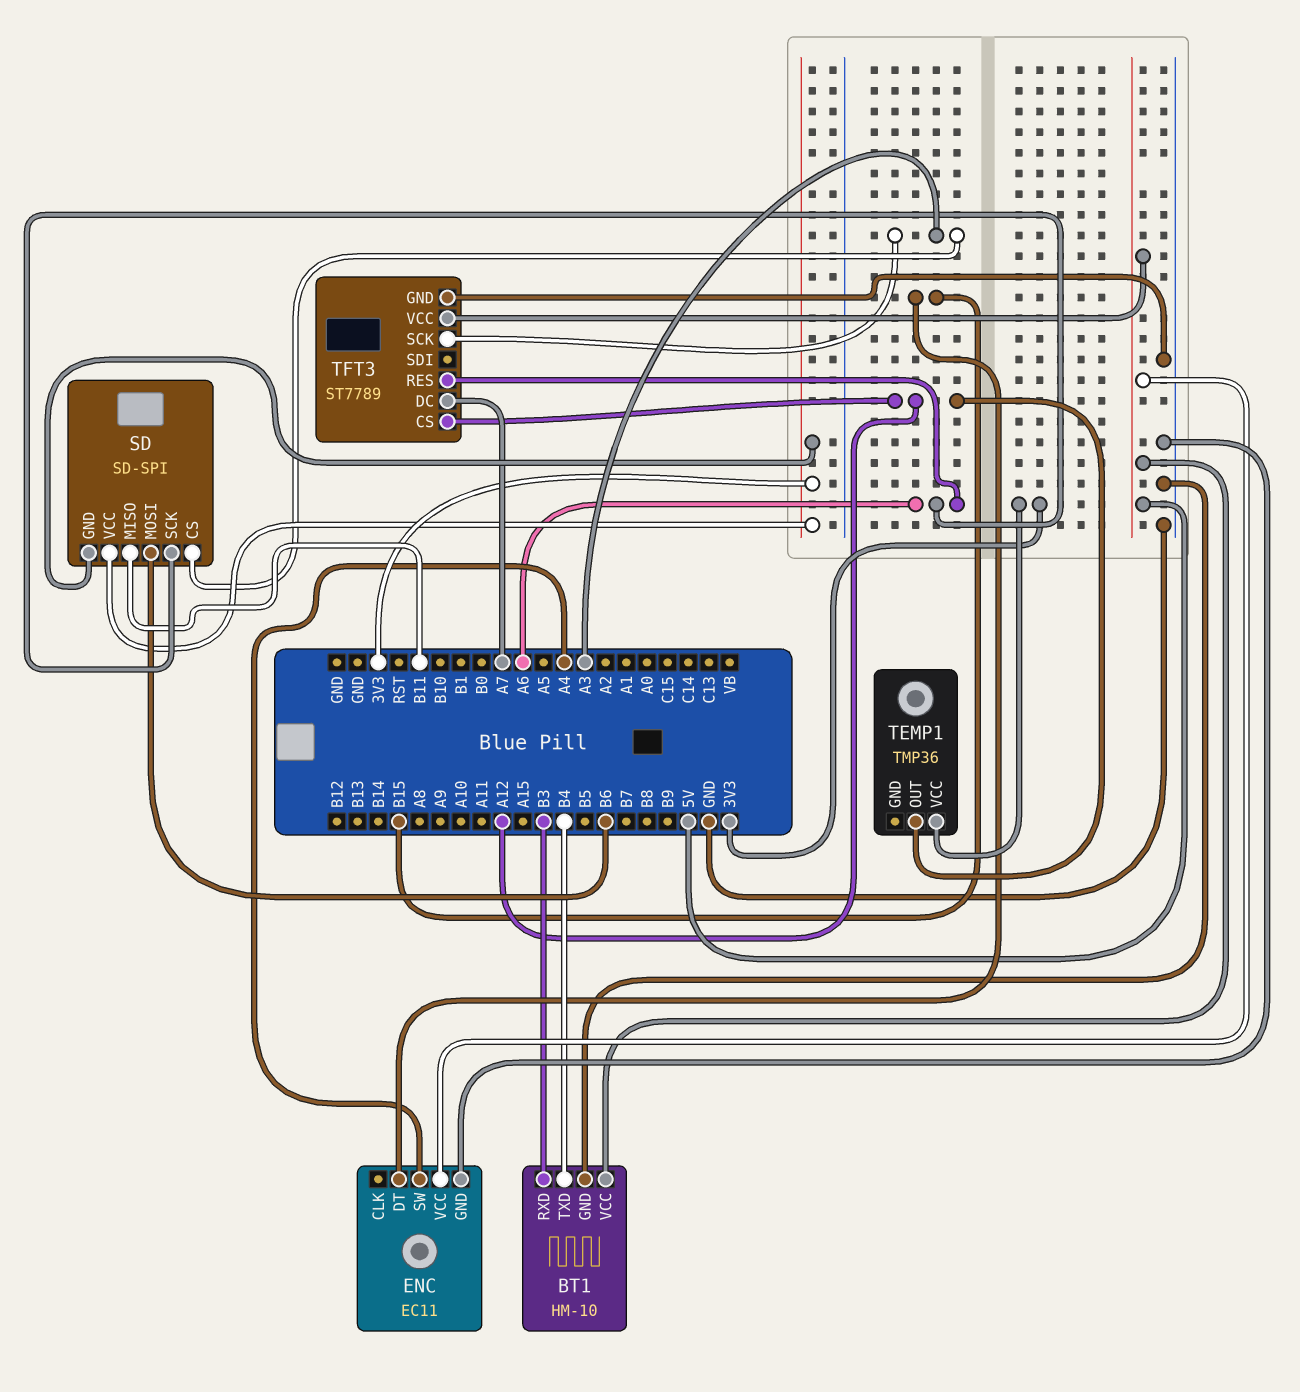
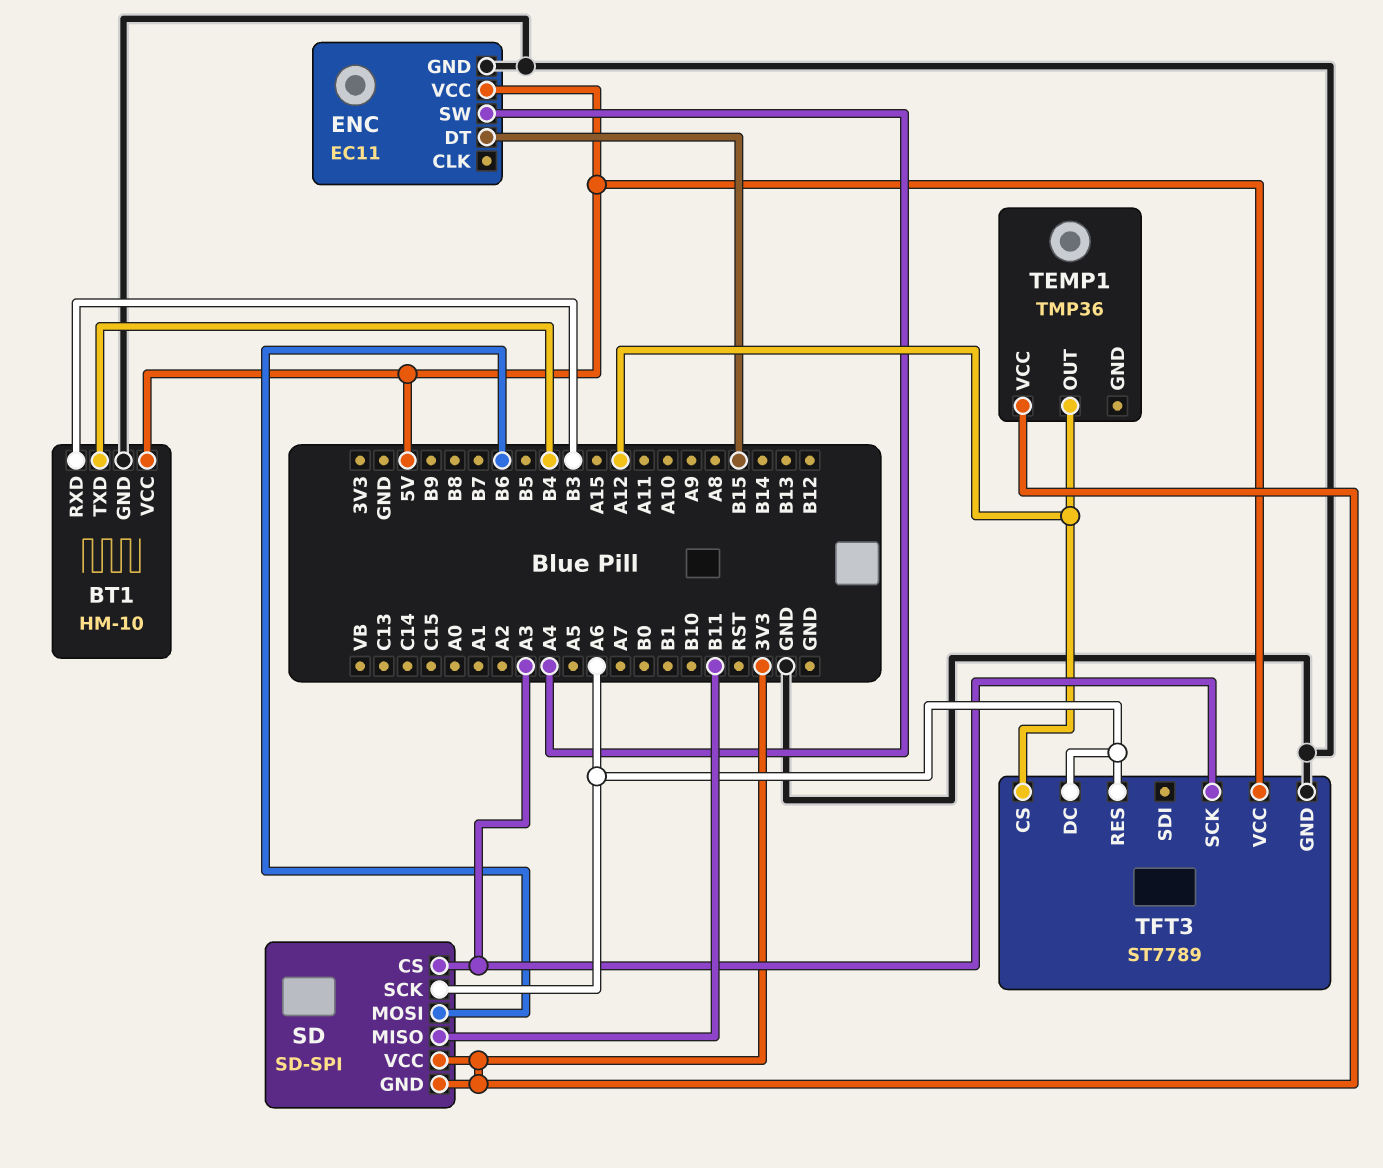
TFT3 pin DC: A7 -> A6

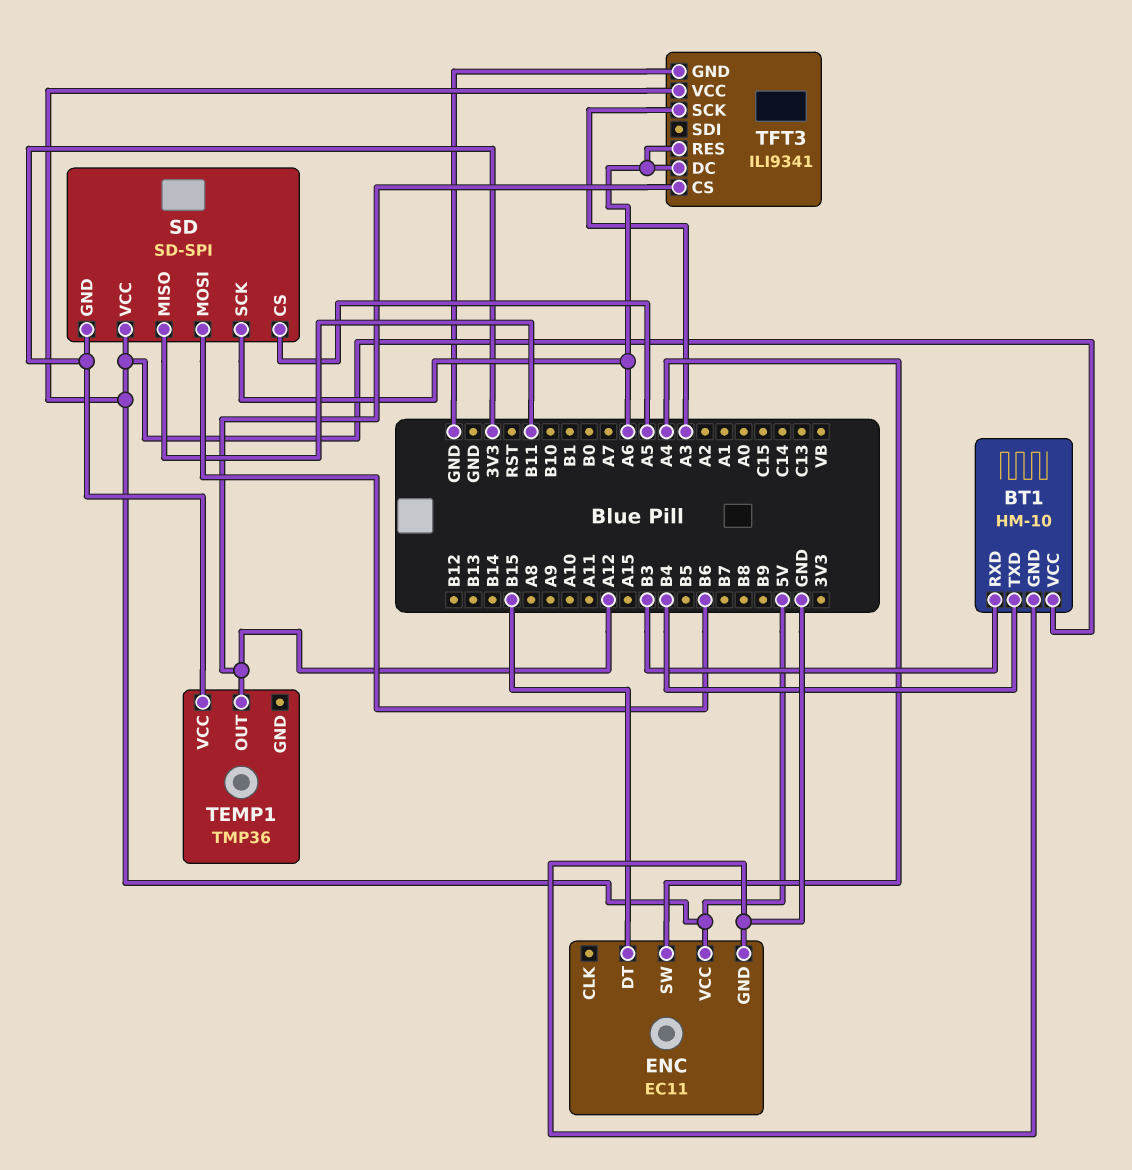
SD pin CS: A3 -> A5
SD pin VCC: 3V3 -> 5V
TFT3: ST7789 -> ILI9341

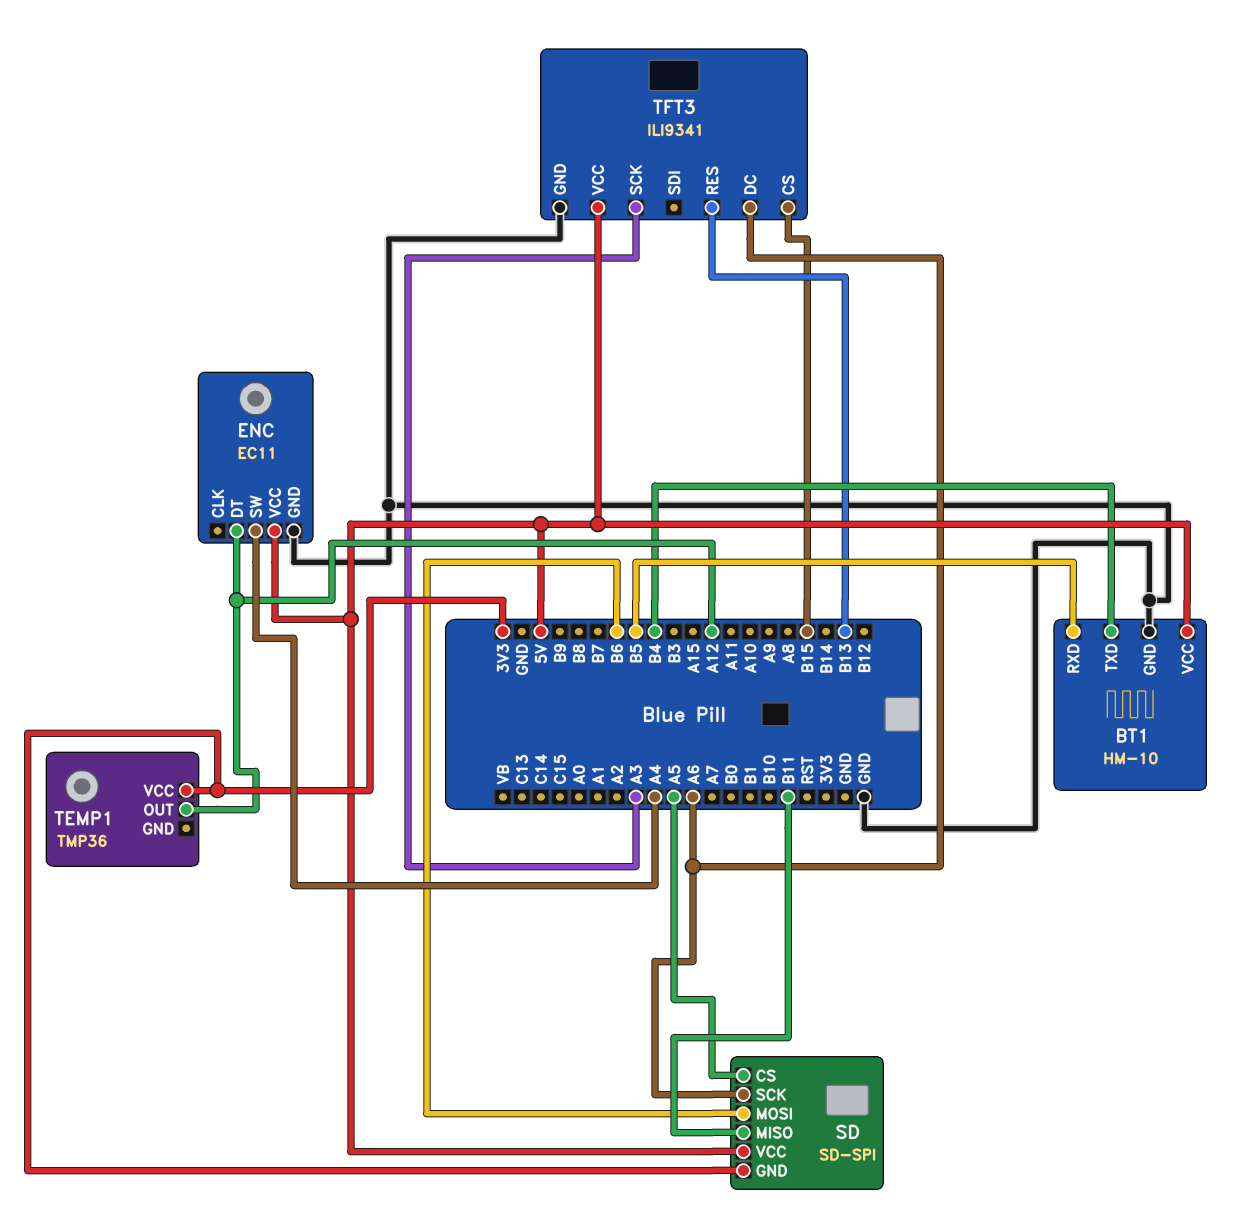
BT1 pin RXD: B3 -> B5
ENC pin DT: B15 -> A12
TFT3 pin CS: A12 -> B15
TFT3 pin RES: A6 -> B13

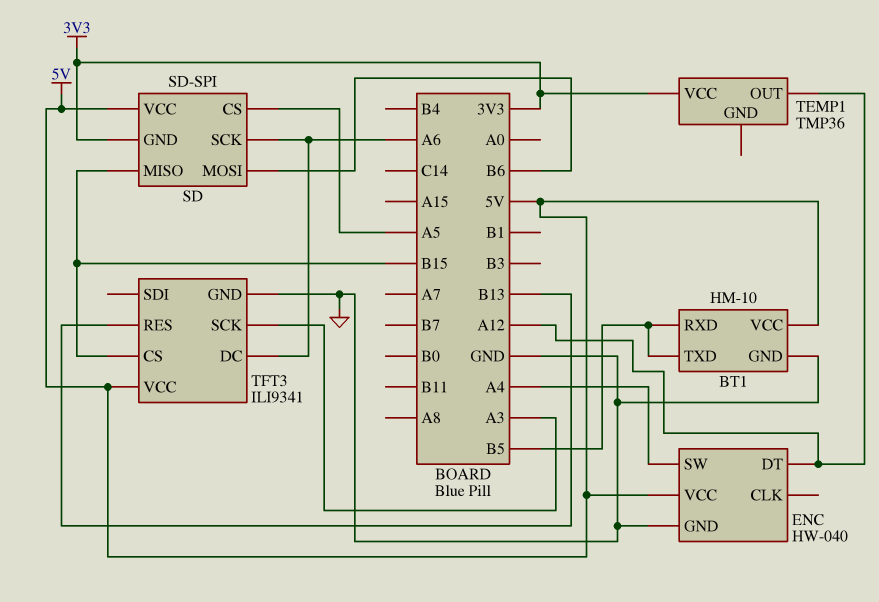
BT1 pin TXD: B4 -> B5
ENC: EC11 -> HW-040
SD pin MISO: B11 -> B15

